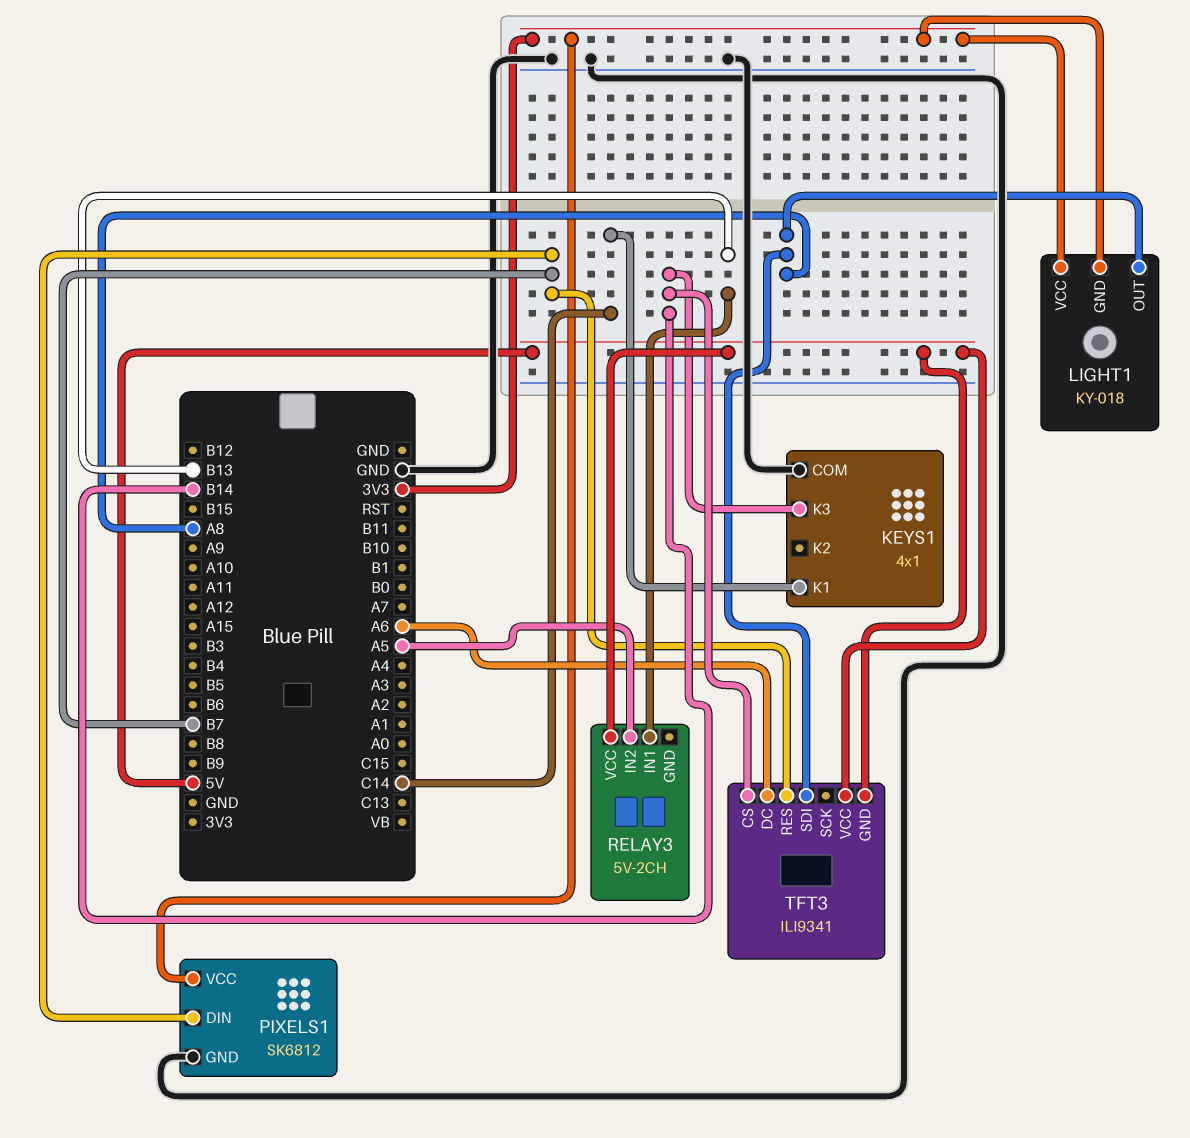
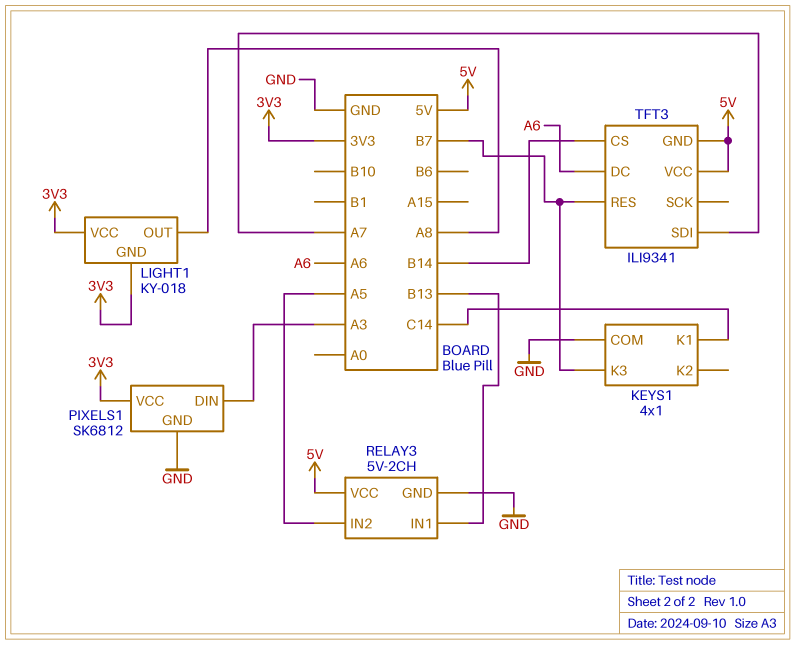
KEYS1 pin K3: B14 -> B7
PIXELS1 pin DIN: B7 -> A3
RELAY3 pin GND: none -> GND
TFT3 pin SDI: A8 -> A7

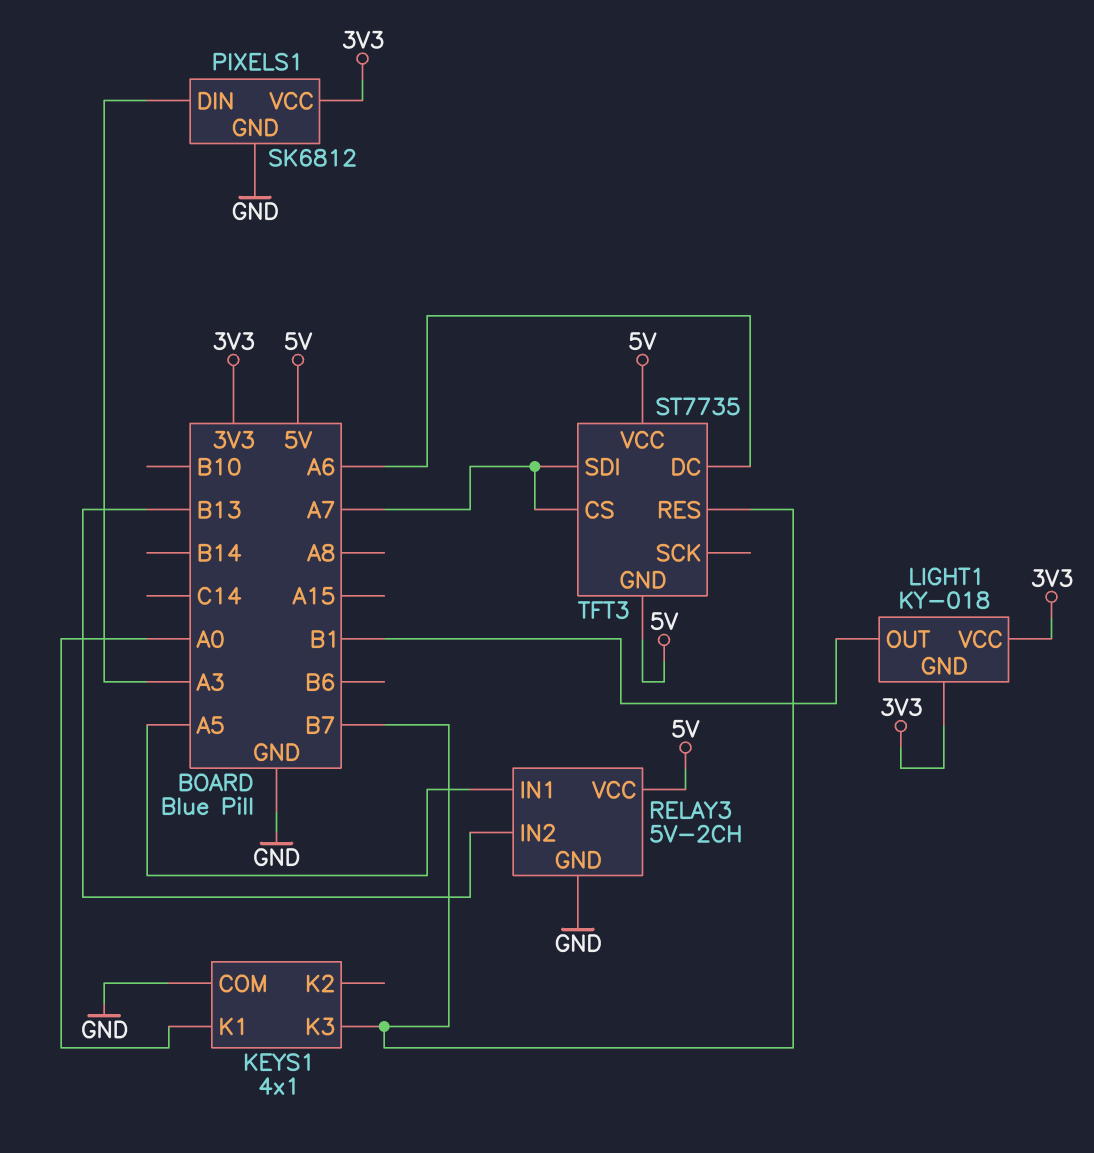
KEYS1 pin K1: C14 -> A0
LIGHT1 pin OUT: A8 -> B1
RELAY3 pin IN1: B13 -> A5
RELAY3 pin IN2: A5 -> B13
TFT3: ILI9341 -> ST7735
TFT3 pin CS: B14 -> A7

